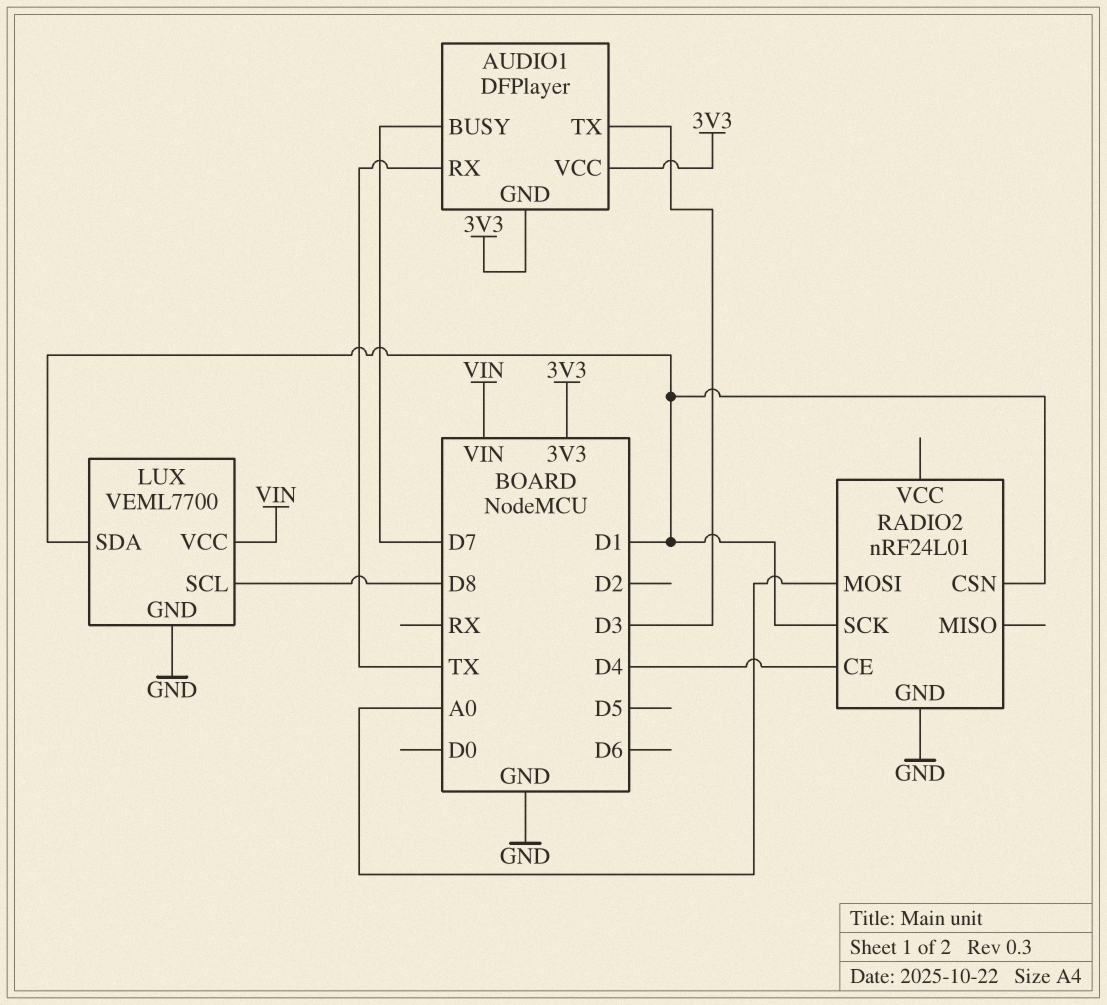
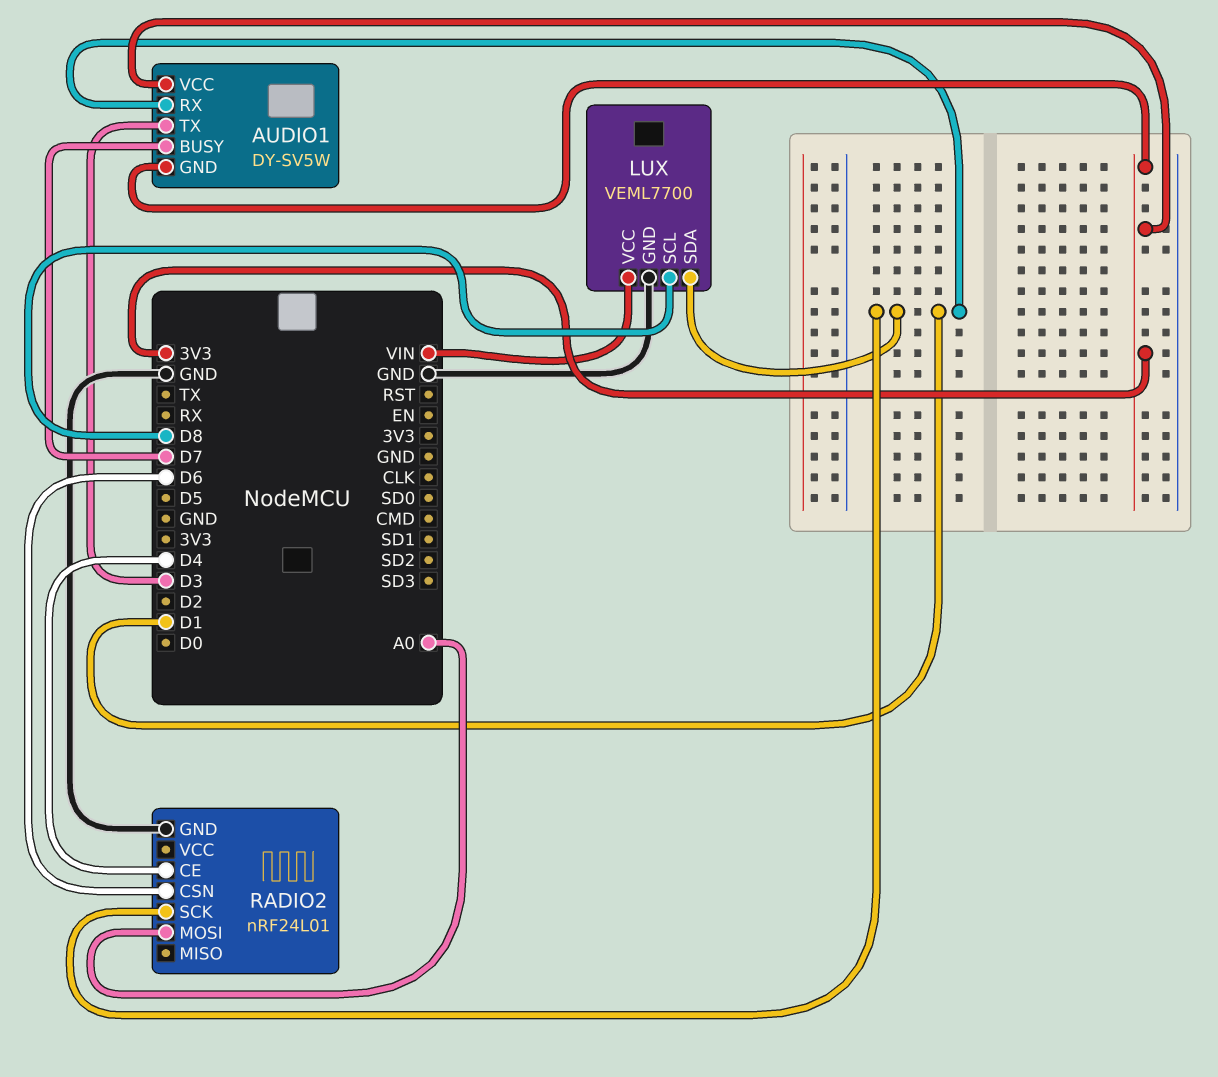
AUDIO1: DFPlayer -> DY-SV5W
AUDIO1 pin RX: TX -> D1
RADIO2 pin CSN: D1 -> D6

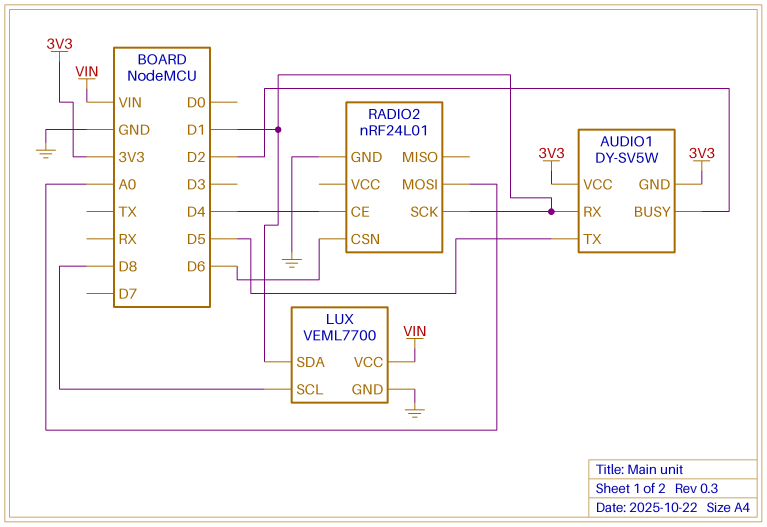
AUDIO1 pin BUSY: D7 -> D2
AUDIO1 pin TX: D3 -> D5

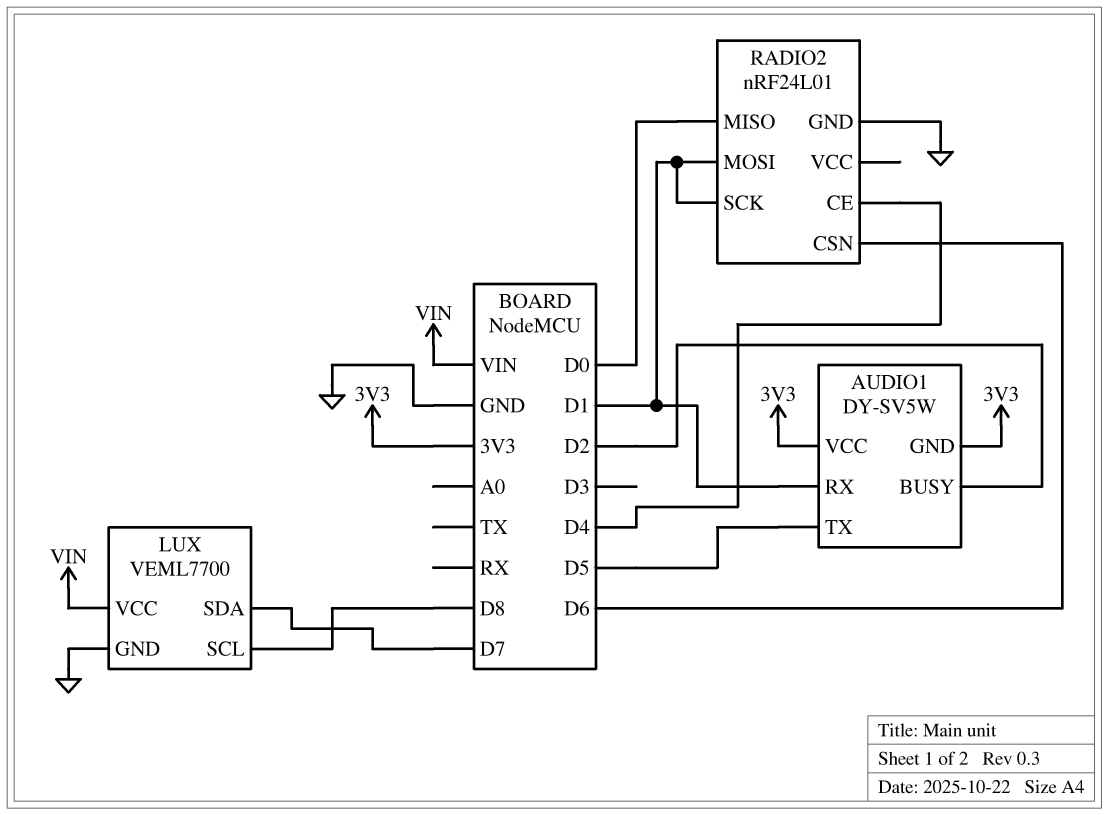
LUX pin SDA: D1 -> D7
RADIO2 pin MISO: none -> D0
RADIO2 pin MOSI: A0 -> D1

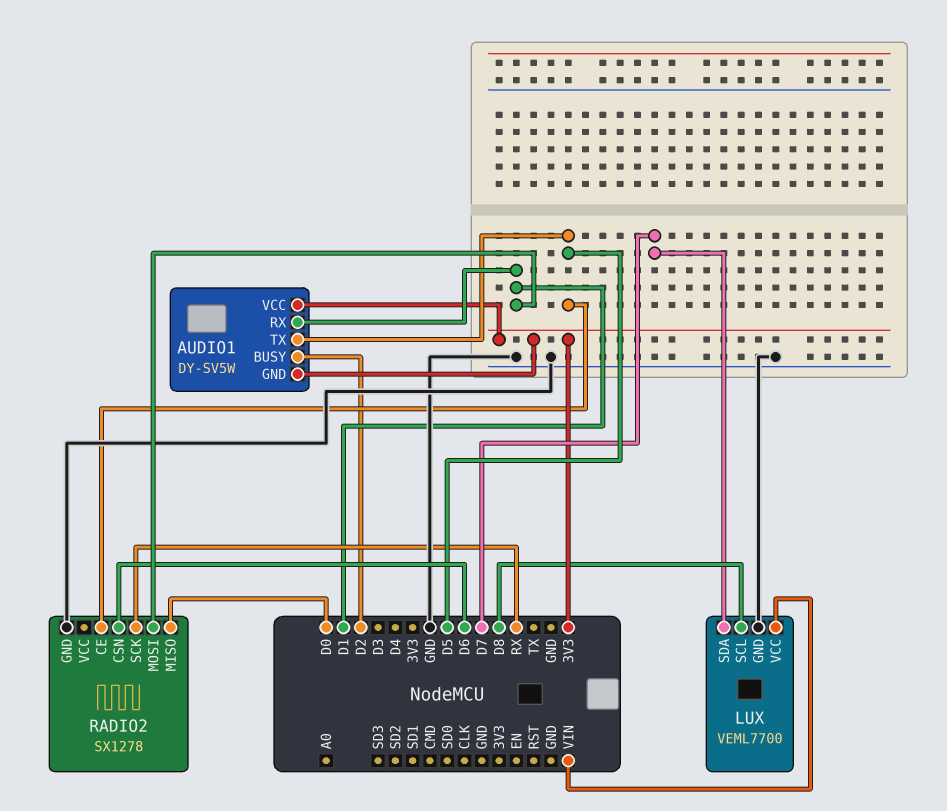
RADIO2: nRF24L01 -> SX1278
RADIO2 pin CE: D4 -> D5
RADIO2 pin SCK: D1 -> RX

